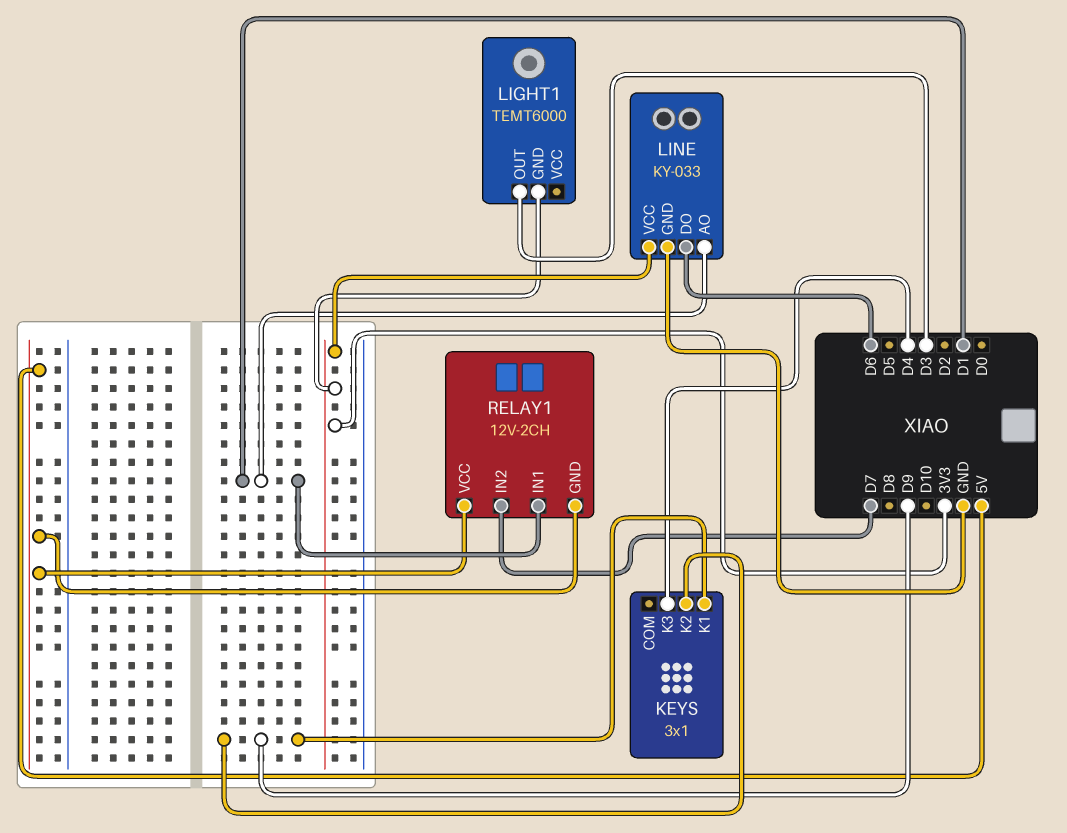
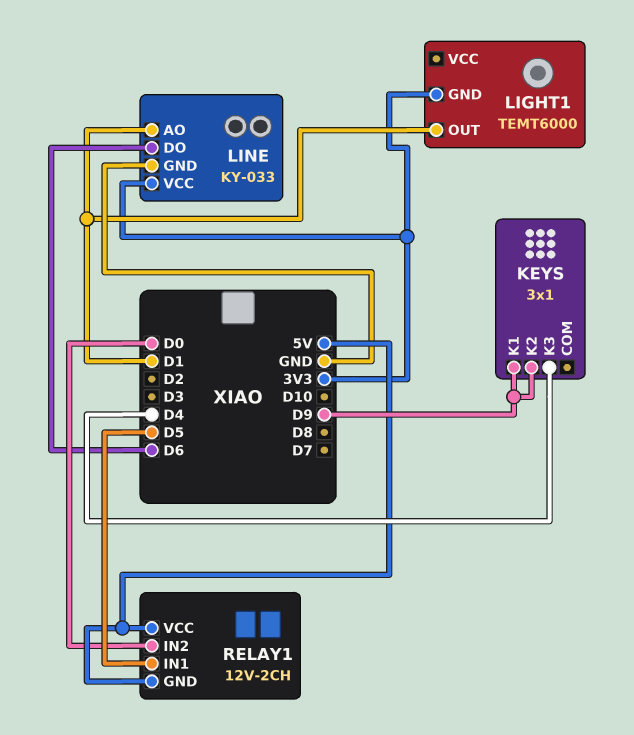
LIGHT1 pin OUT: D3 -> D1
RELAY1 pin IN1: D1 -> D5
RELAY1 pin IN2: D7 -> D0

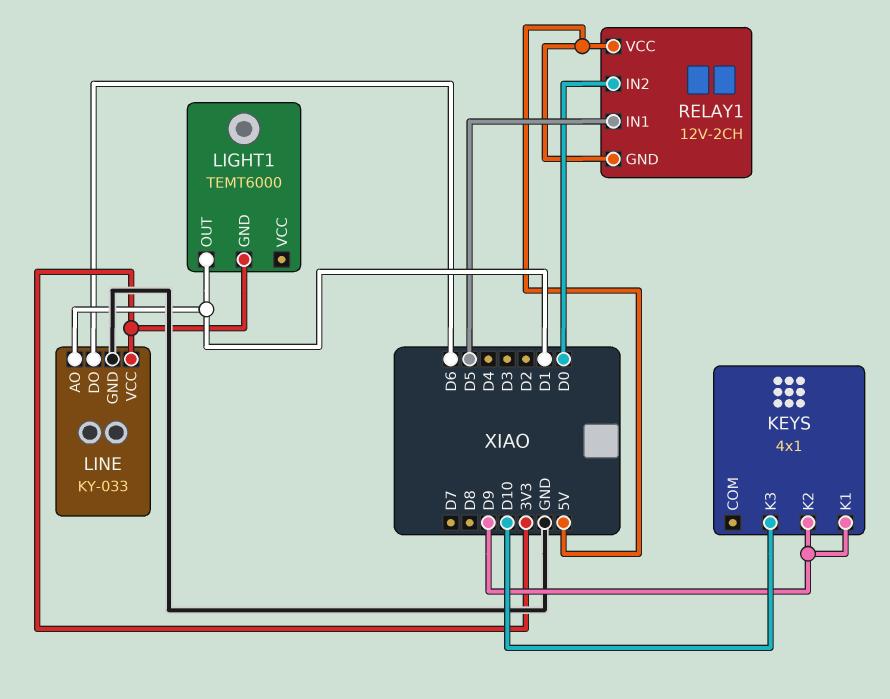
KEYS: 3x1 -> 4x1
KEYS pin K3: D4 -> D10

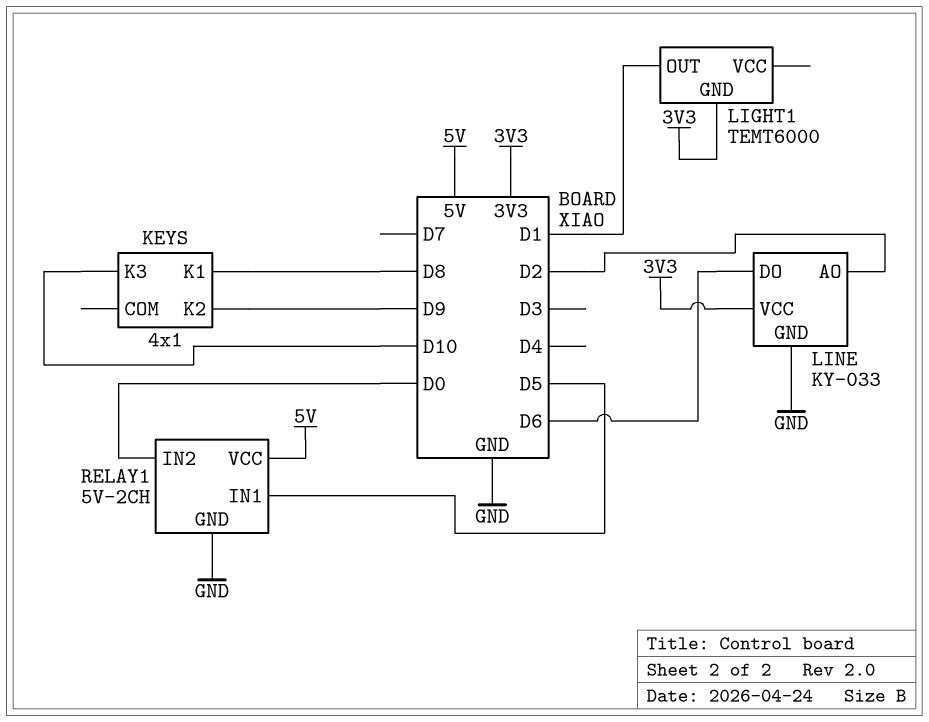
KEYS pin K1: D9 -> D8
LINE pin AO: D1 -> D2
RELAY1: 12V-2CH -> 5V-2CH
RELAY1 pin GND: 5V -> GND

